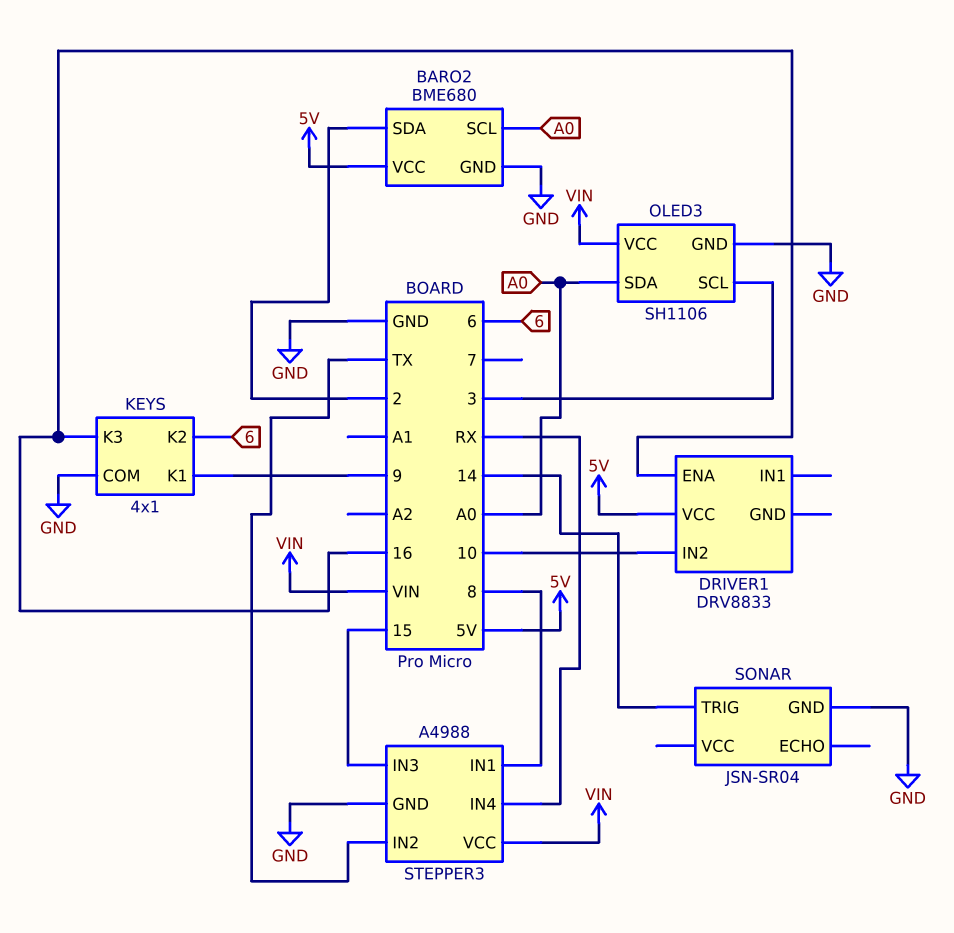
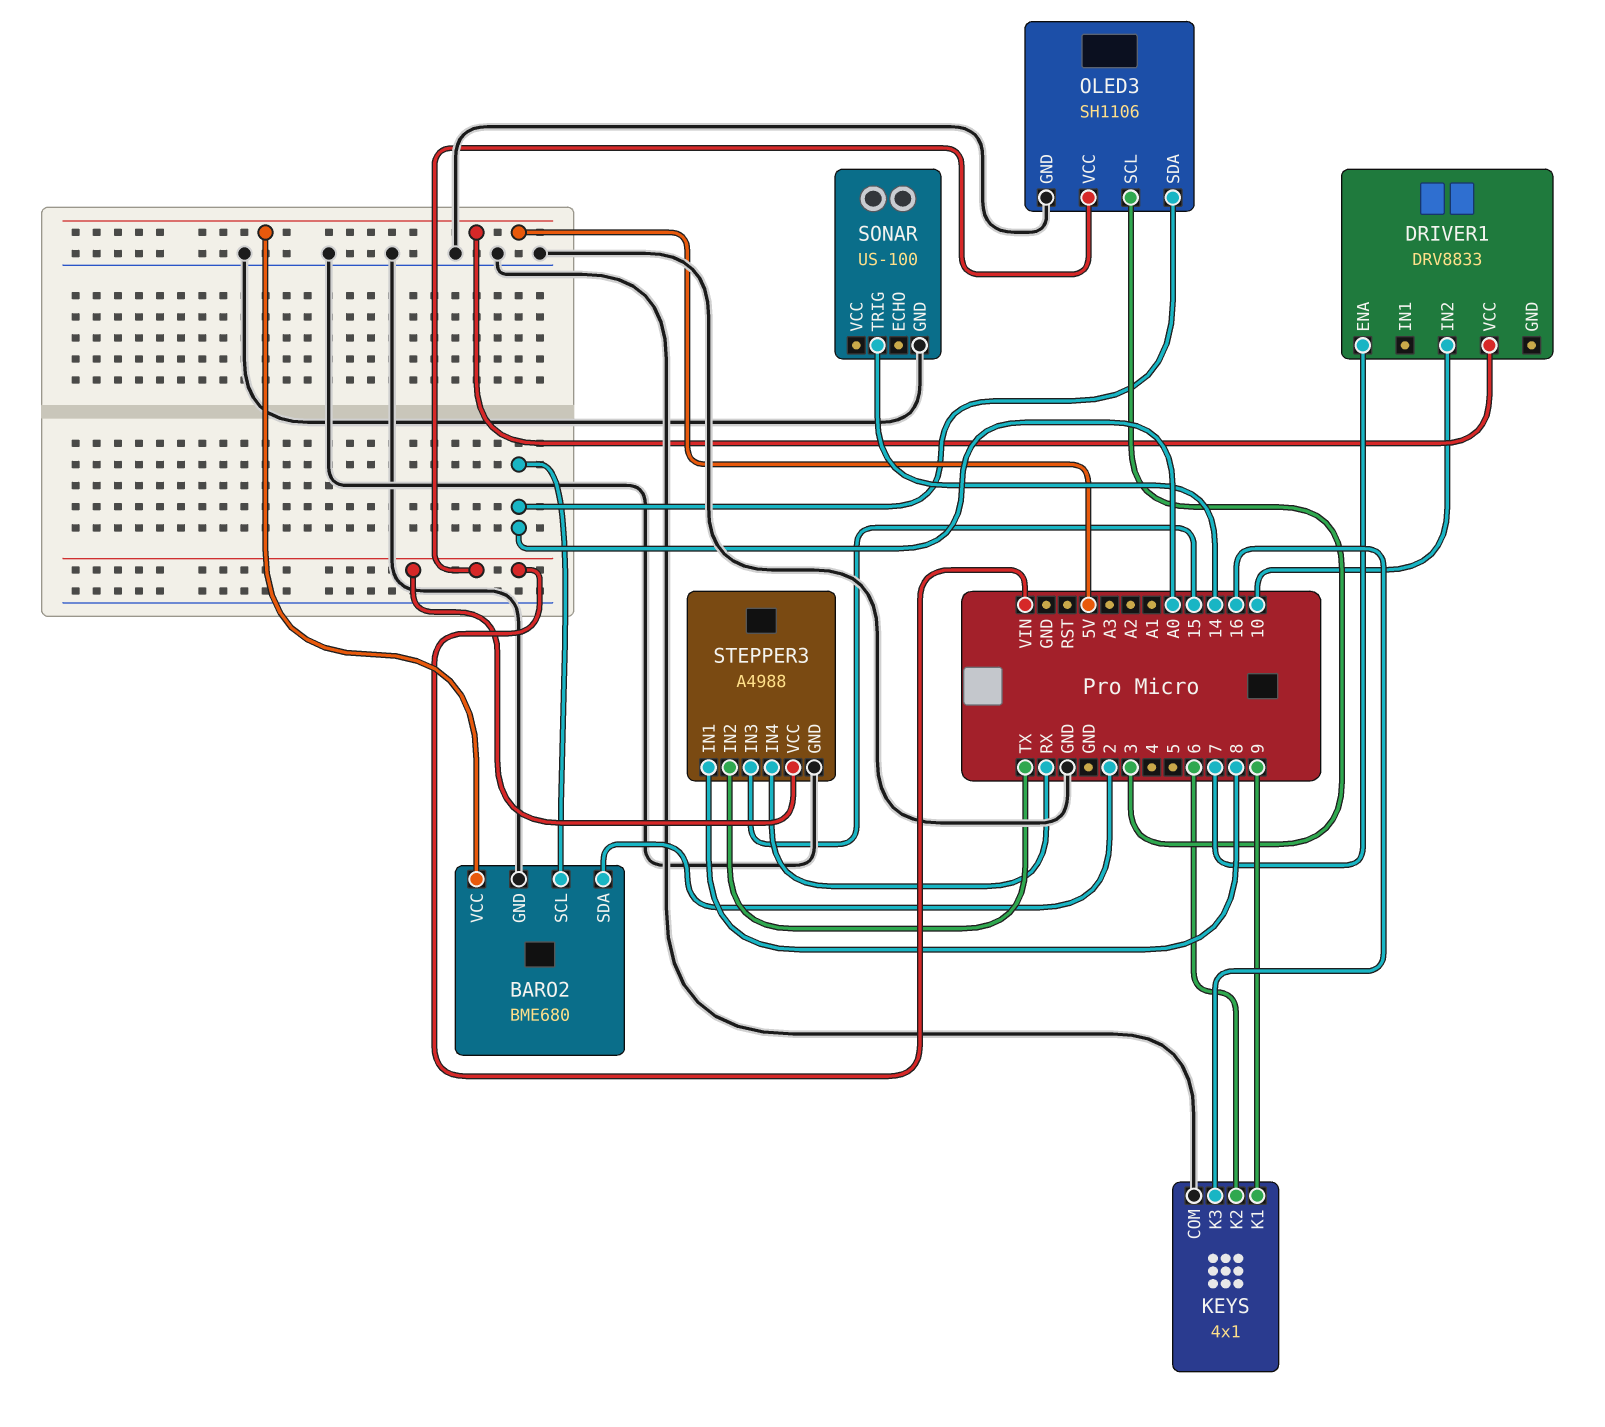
DRIVER1 pin ENA: 16 -> 7
SONAR: JSN-SR04 -> US-100

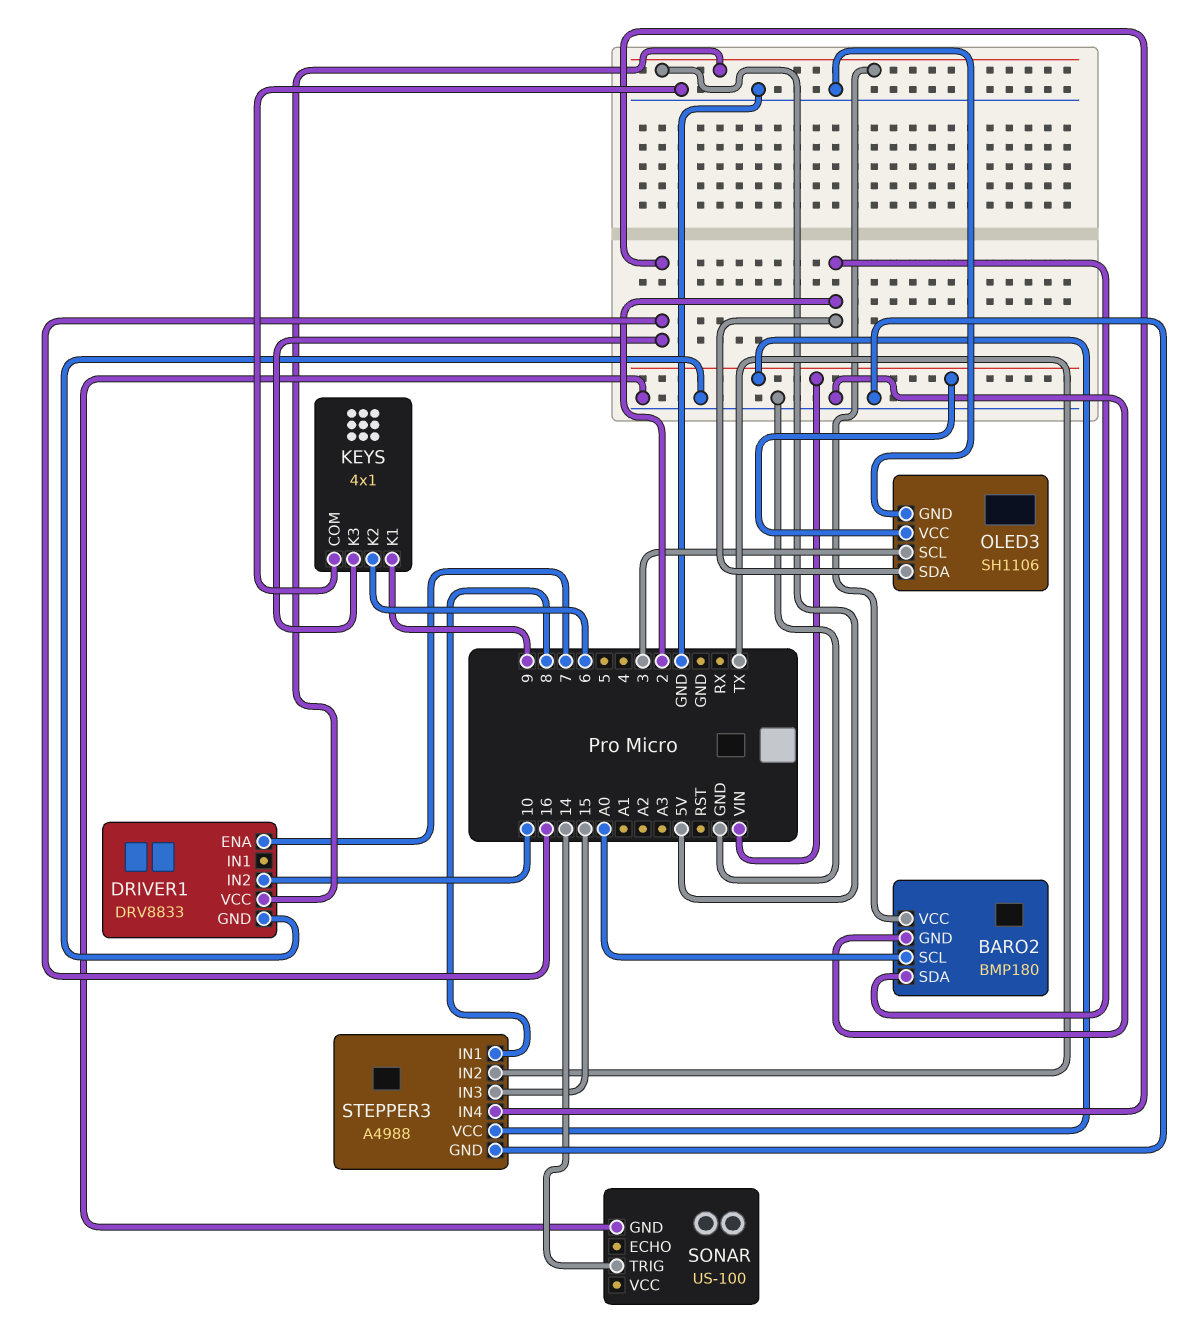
BARO2: BME680 -> BMP180
DRIVER1 pin GND: none -> GND
OLED3 pin SDA: A0 -> 2
STEPPER3 pin IN4: RX -> 16

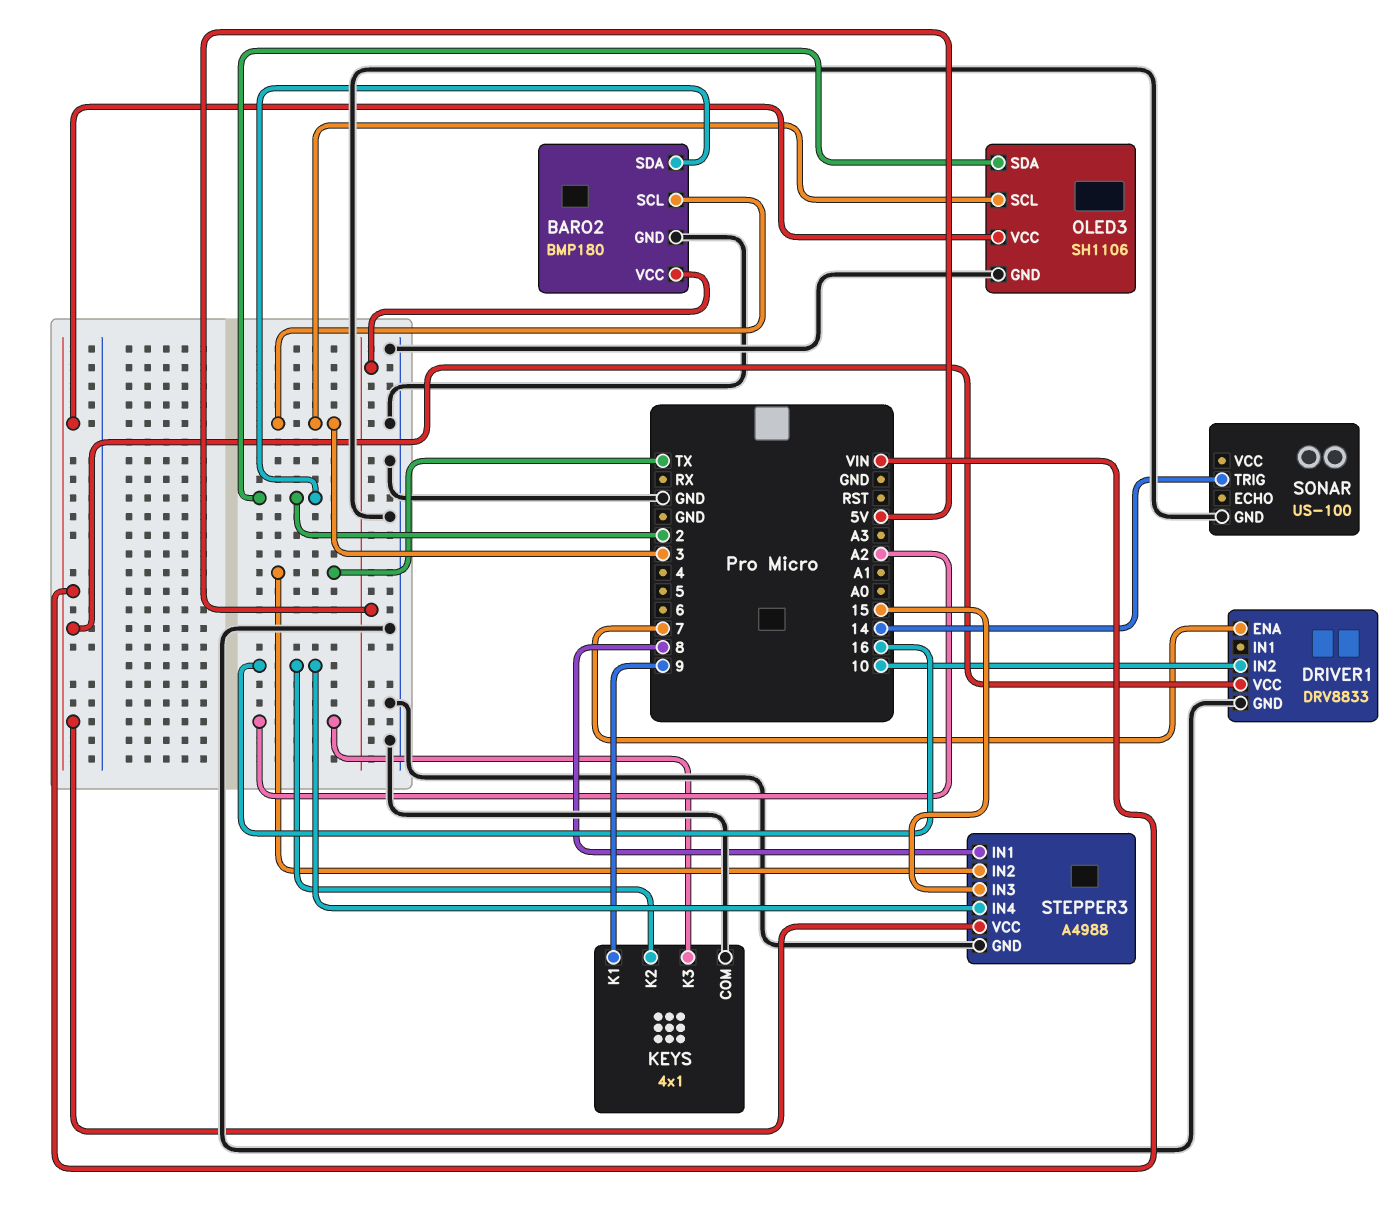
BARO2 pin SCL: A0 -> 3
DRIVER1 pin VCC: 5V -> VIN
KEYS pin K2: 6 -> 16
KEYS pin K3: 16 -> A2

